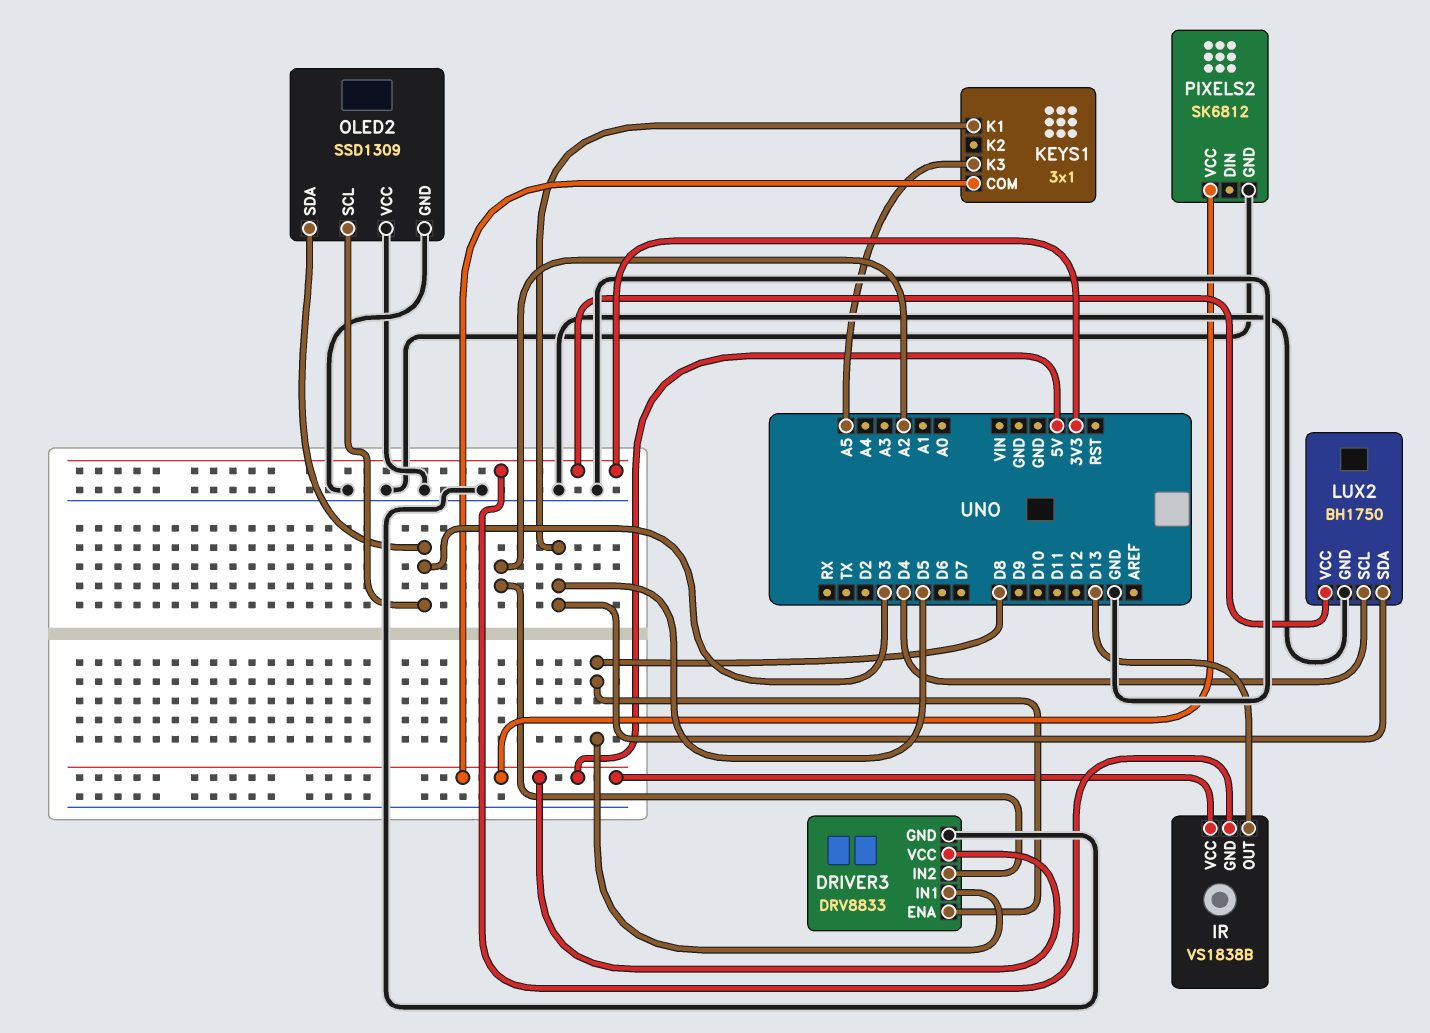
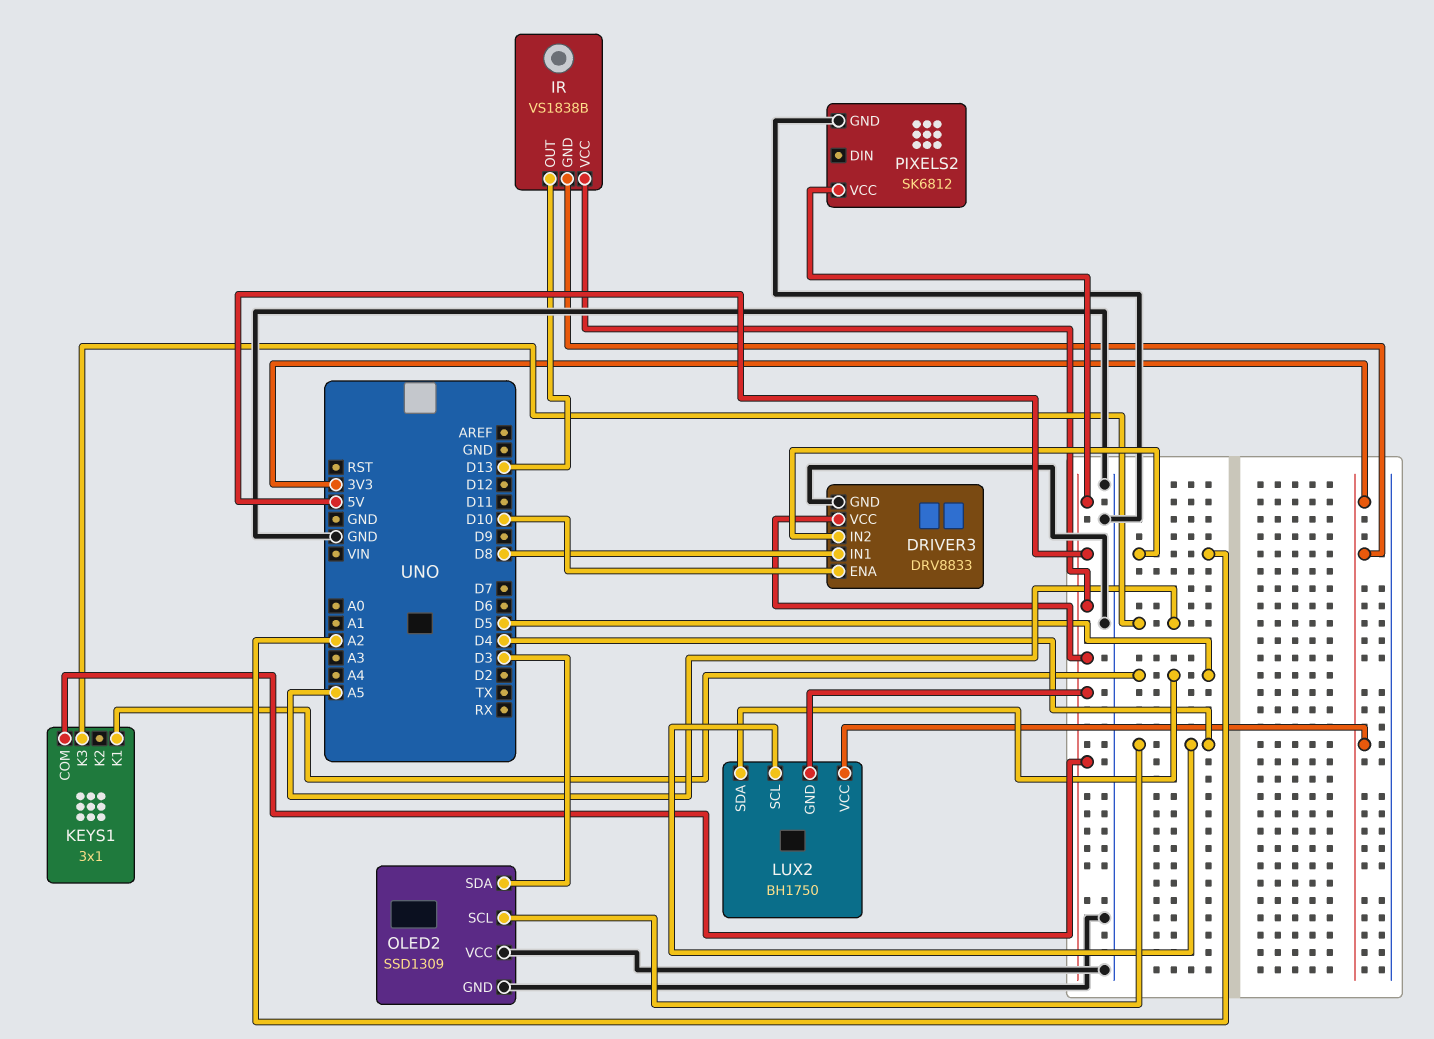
DRIVER3 pin ENA: D8 -> D10
LUX2 pin GND: GND -> 5V
OLED2 pin SCL: D3 -> D4

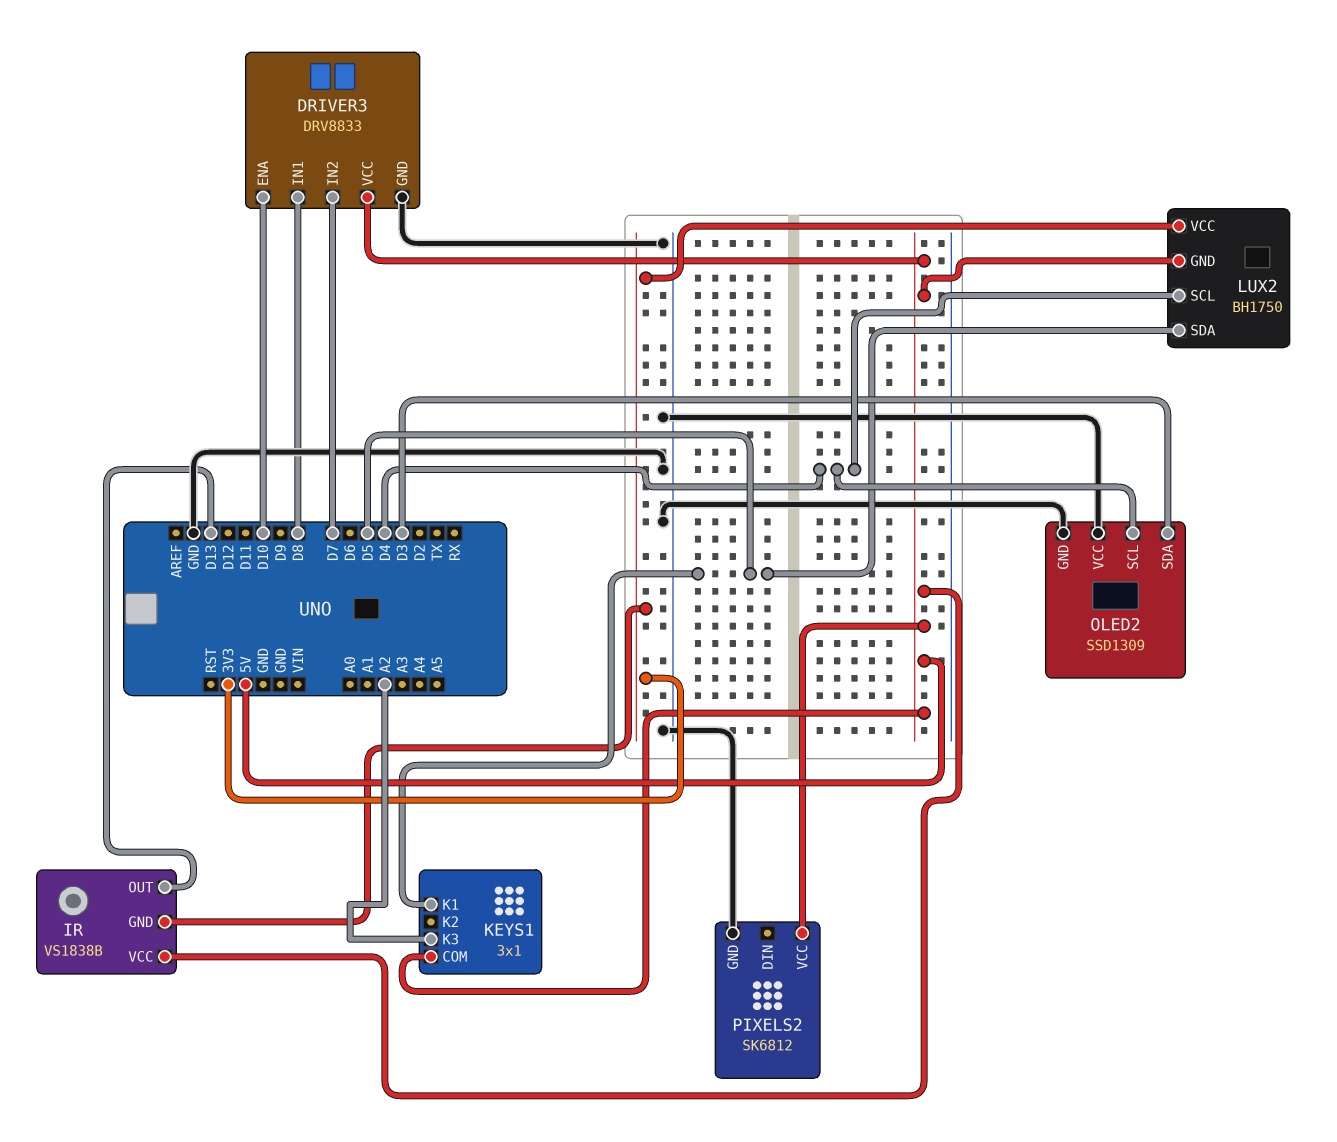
DRIVER3 pin IN2: A2 -> D7
KEYS1 pin K3: A5 -> A2

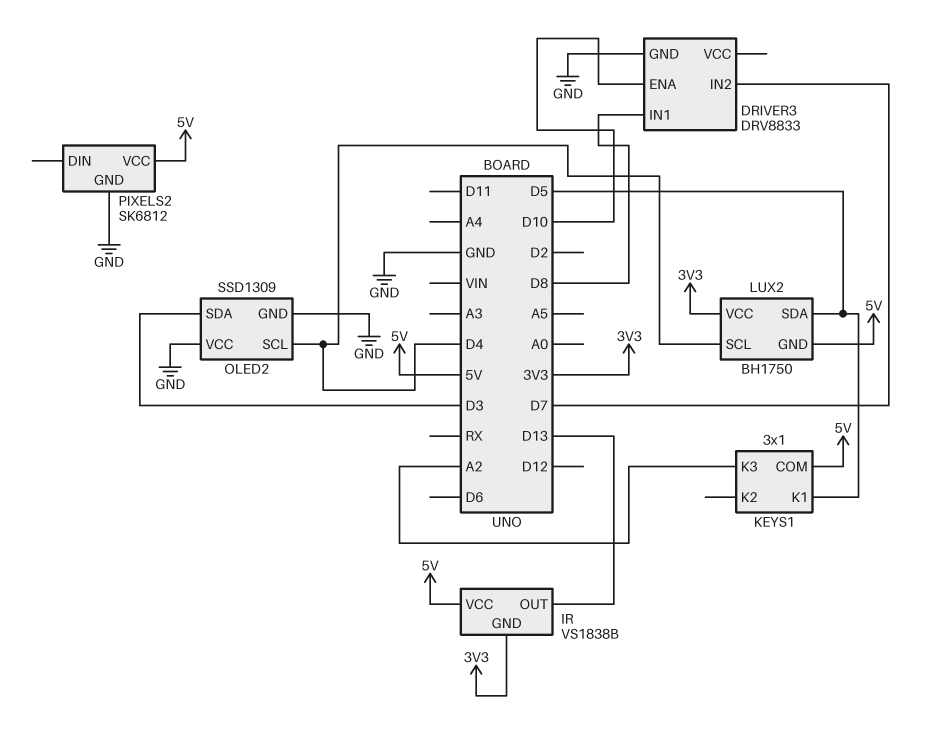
DRIVER3 pin VCC: 5V -> none

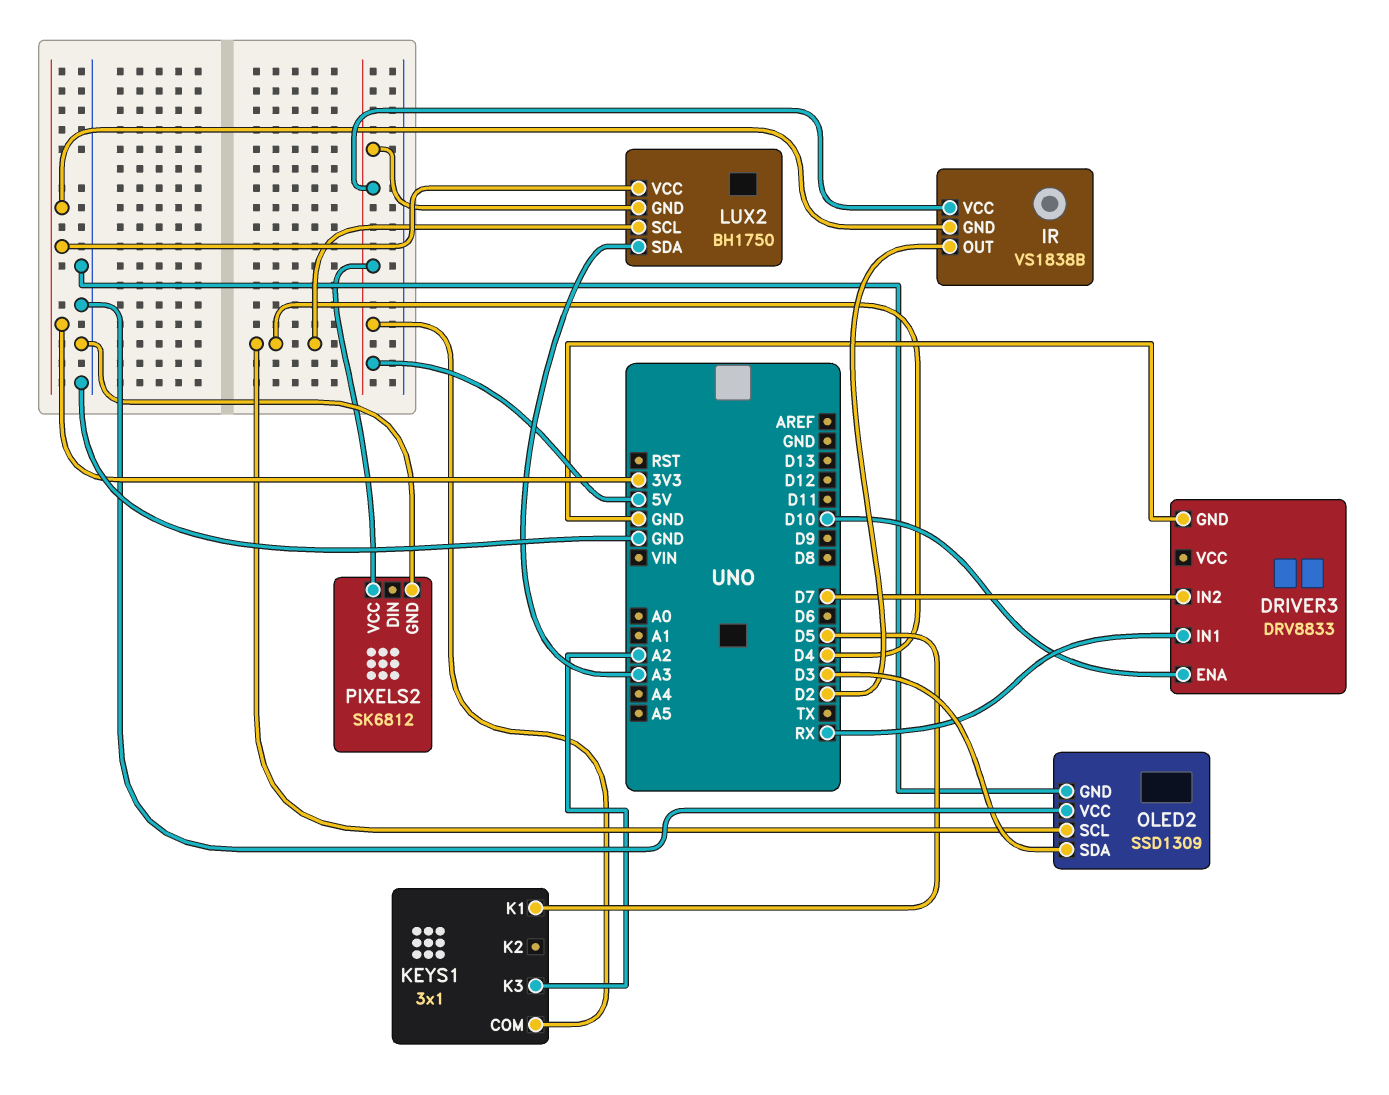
DRIVER3 pin IN1: D8 -> RX
IR pin OUT: D13 -> D2
LUX2 pin SDA: D5 -> A3

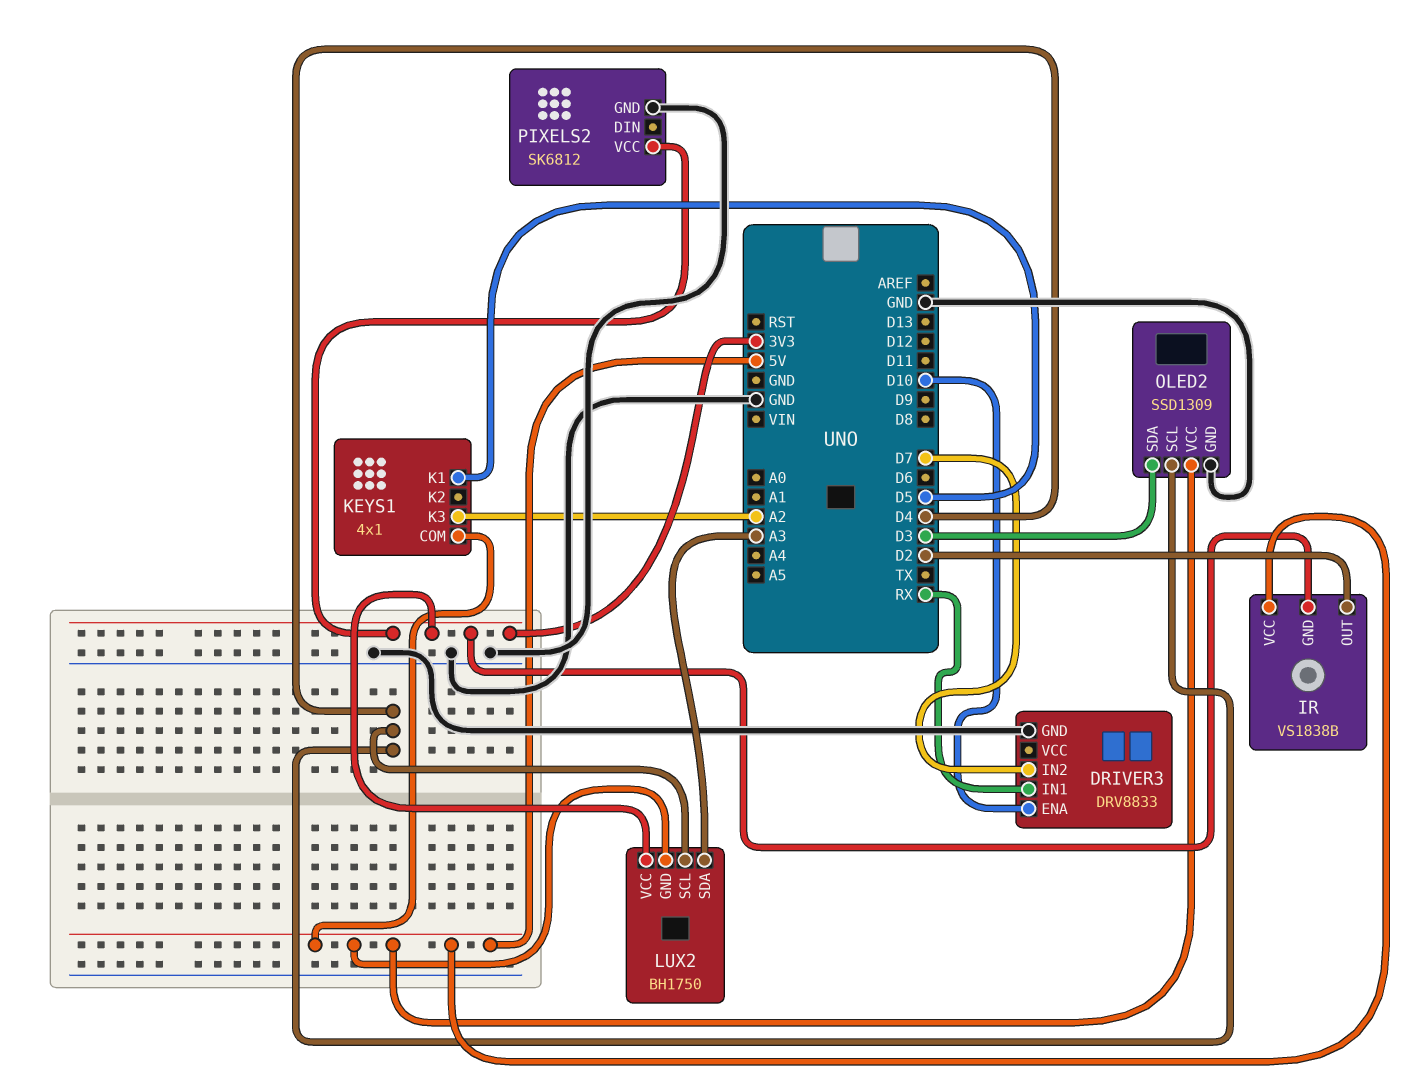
KEYS1: 3x1 -> 4x1
OLED2 pin VCC: GND -> 5V
PIXELS2 pin VCC: 5V -> 3V3

